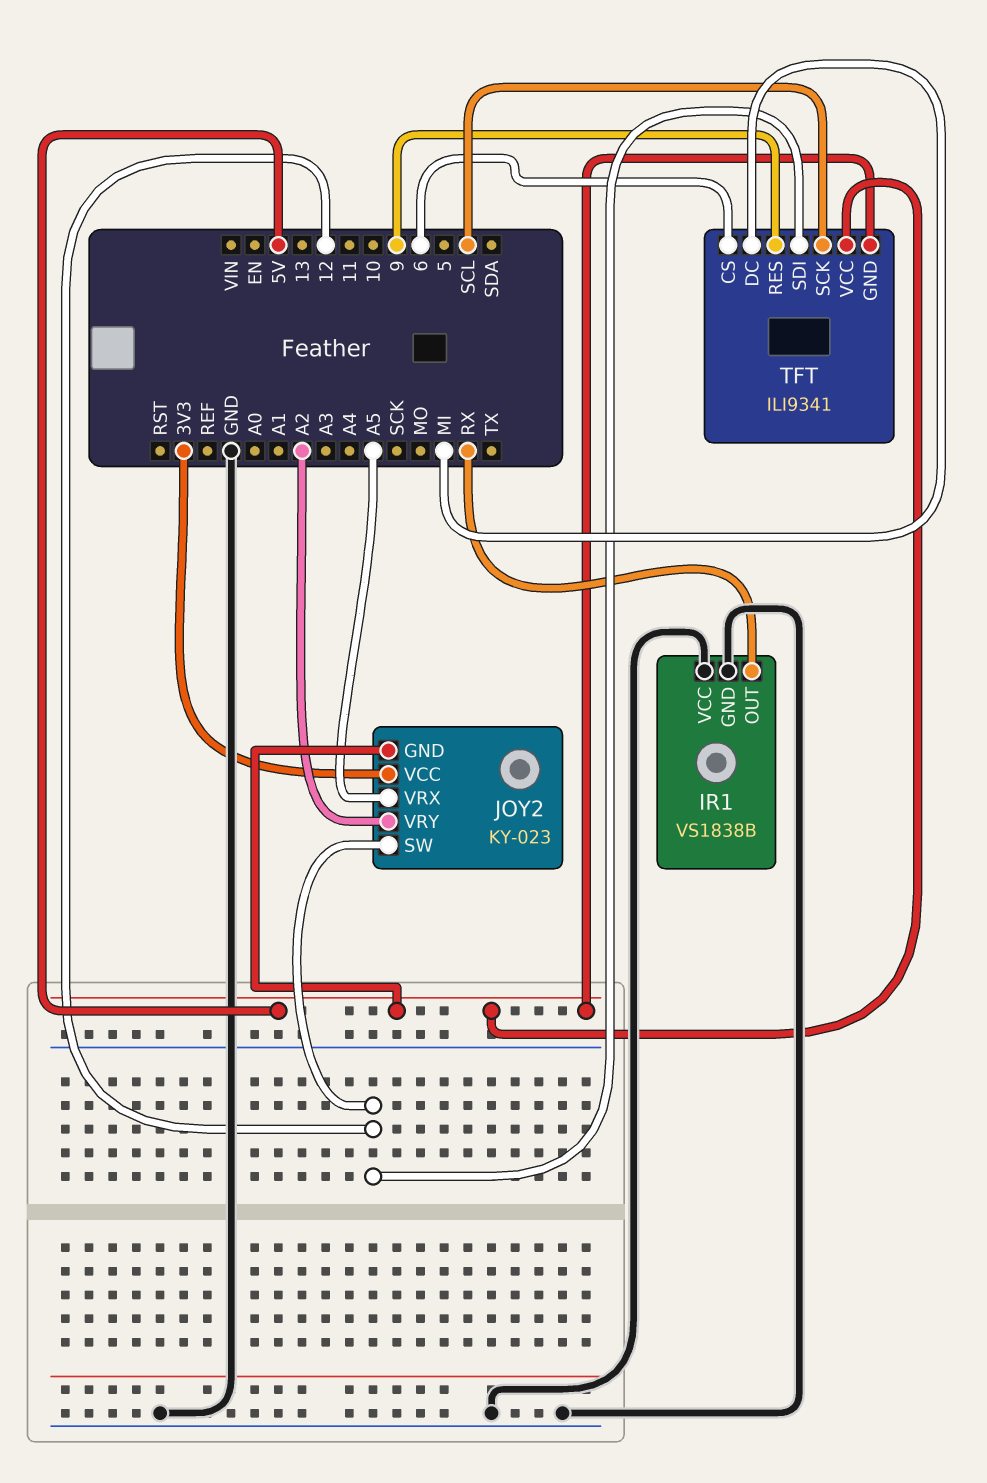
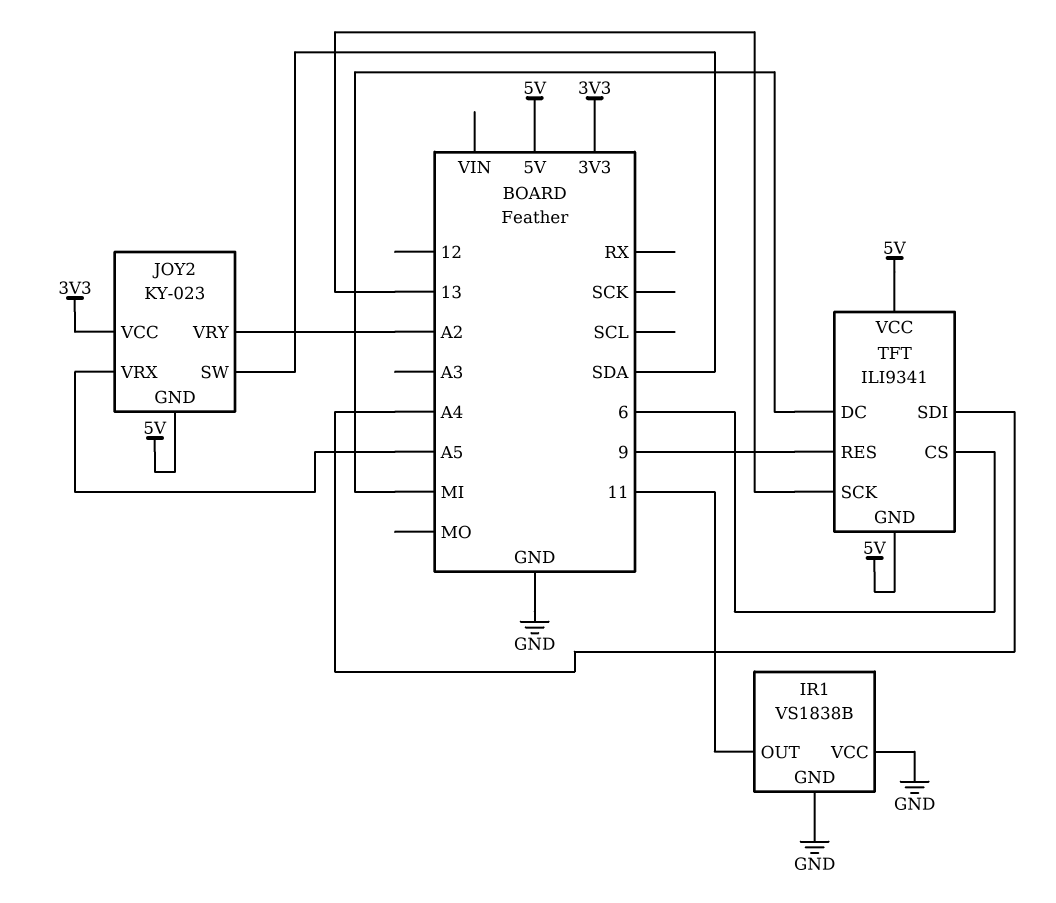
IR1 pin OUT: RX -> 11
JOY2 pin SW: 12 -> SDA
TFT pin SCK: SCL -> 13
TFT pin SDI: 12 -> A4

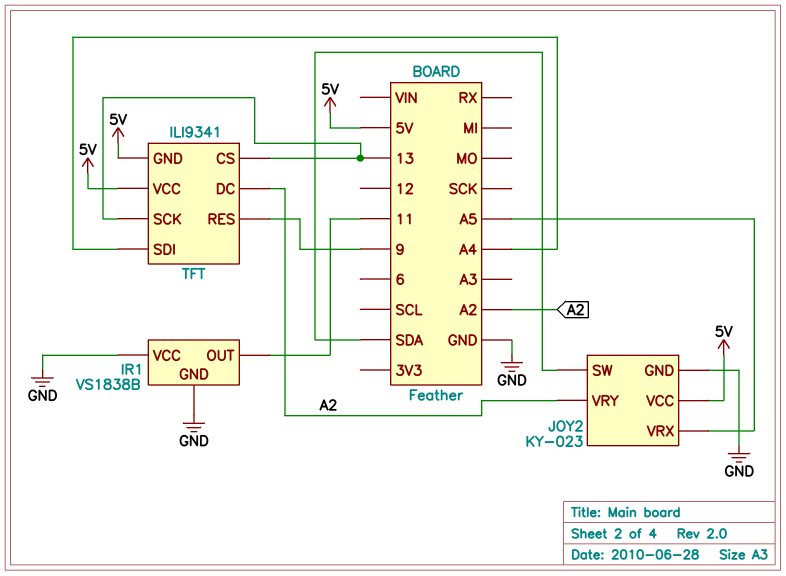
JOY2 pin GND: 5V -> GND
JOY2 pin VCC: 3V3 -> 5V
TFT pin CS: 6 -> 13
TFT pin DC: MI -> A2

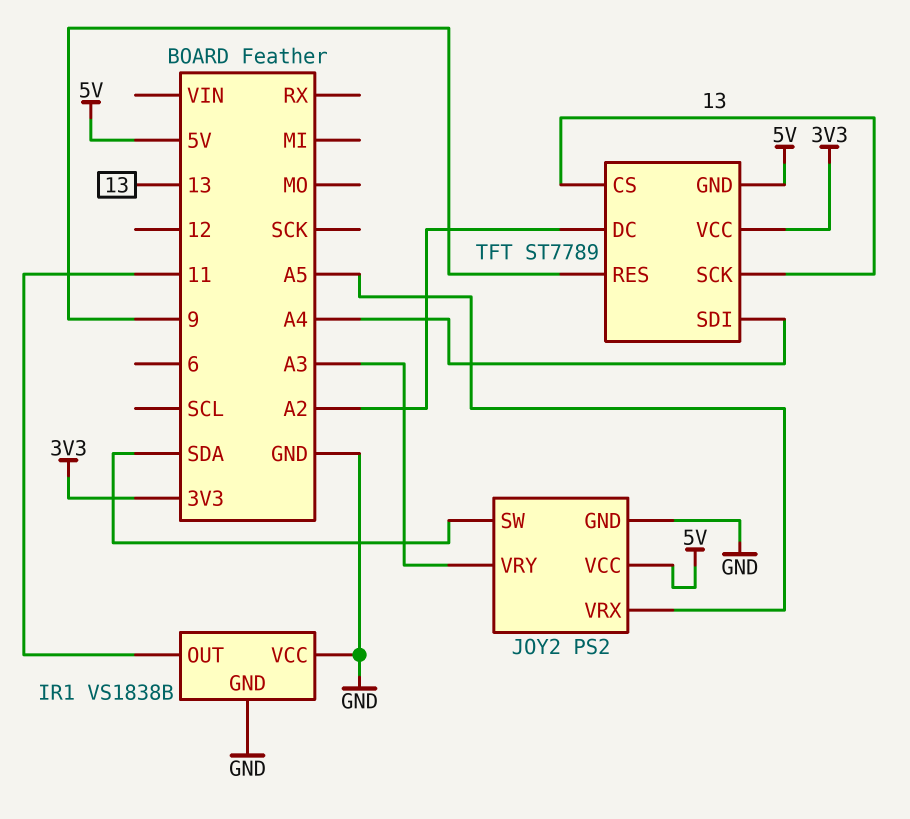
JOY2: KY-023 -> PS2
JOY2 pin VRY: A2 -> A3
TFT: ILI9341 -> ST7789
TFT pin VCC: 5V -> 3V3

